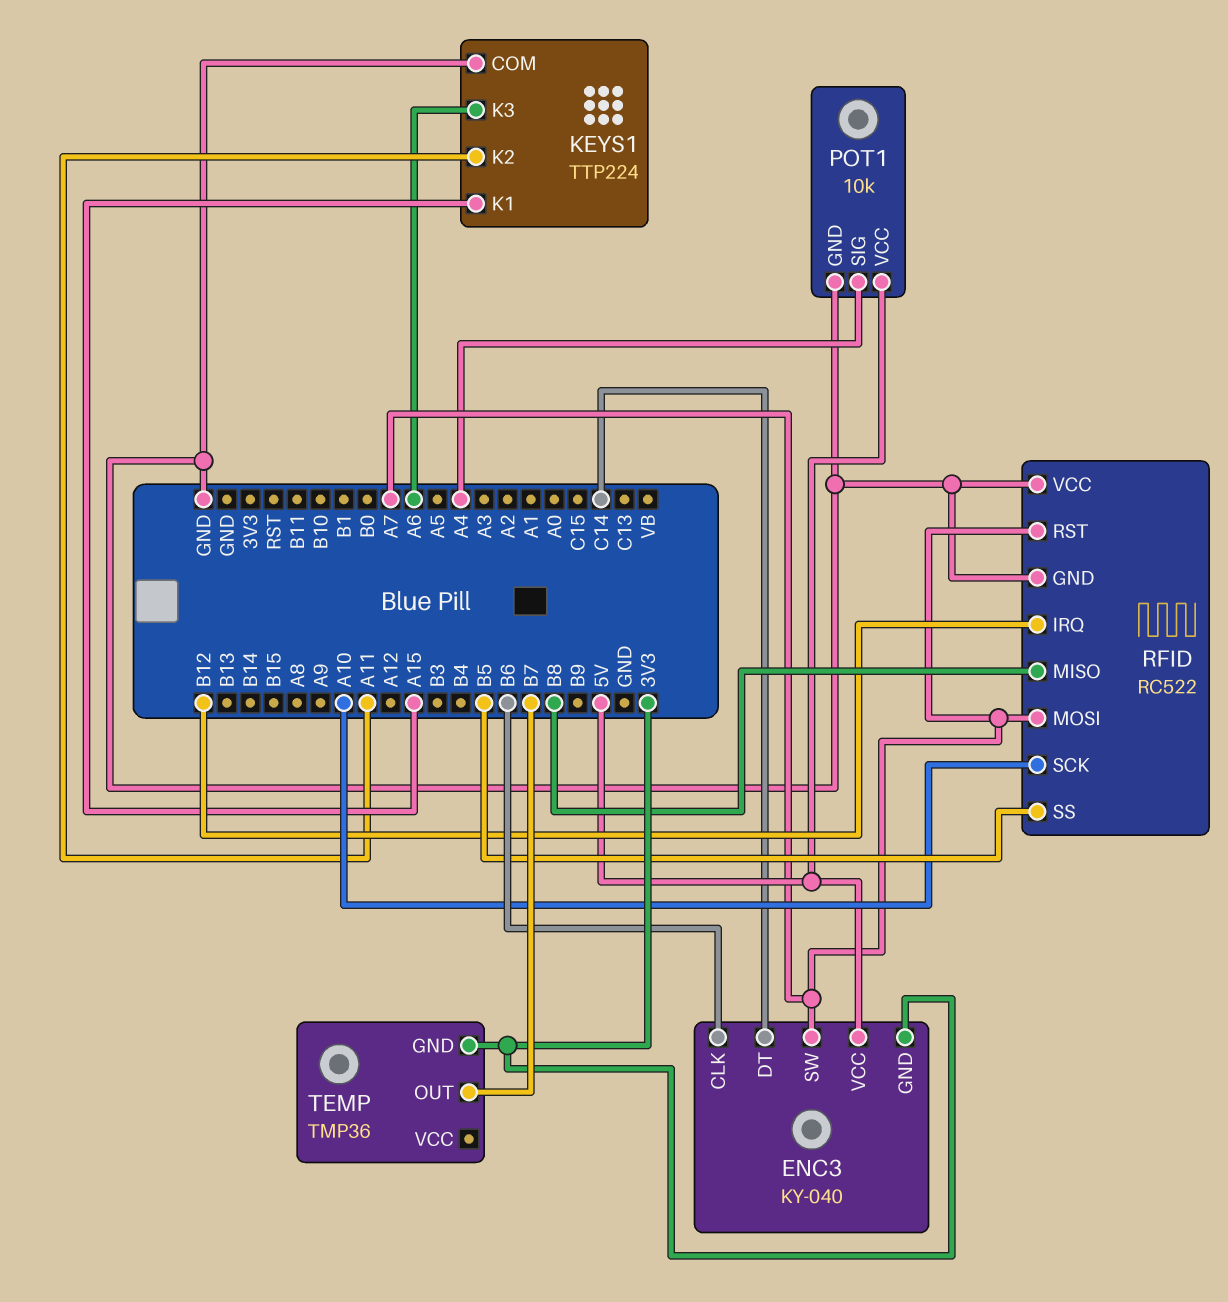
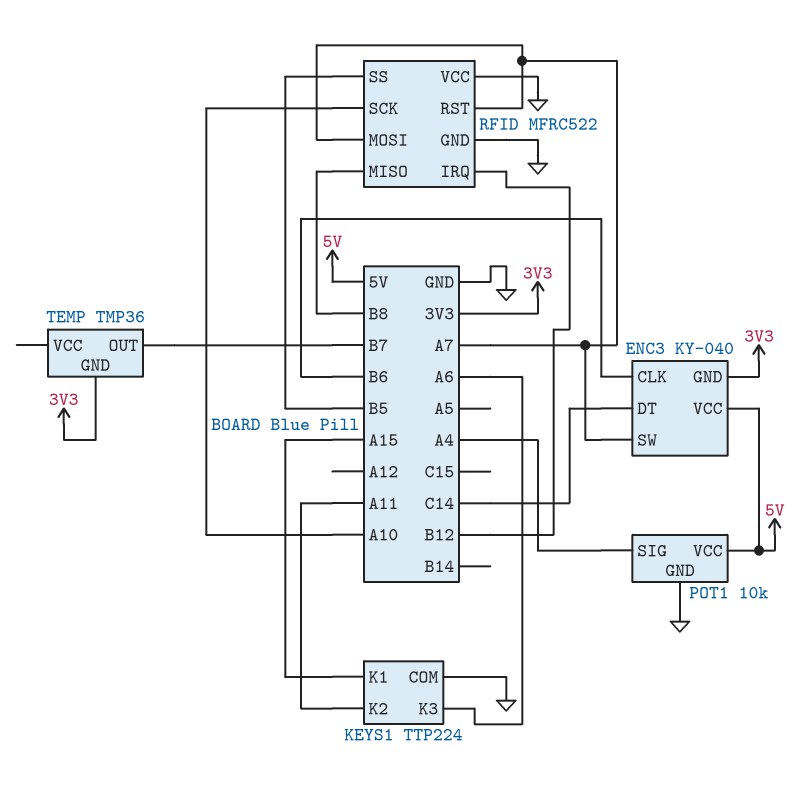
RFID: RC522 -> MFRC522

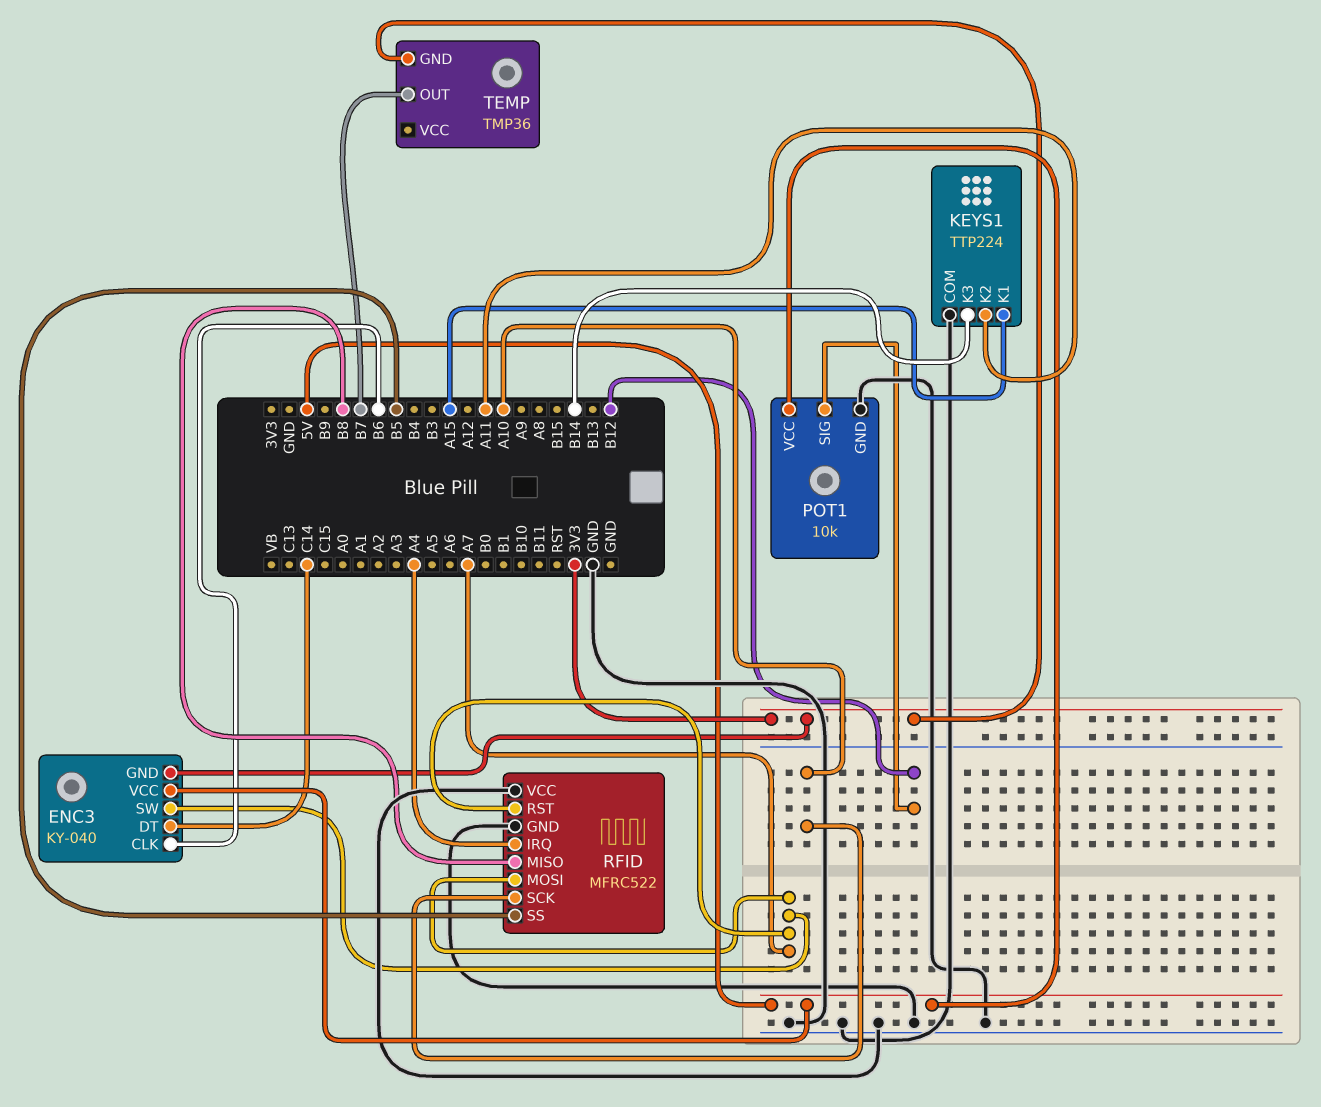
KEYS1 pin K3: A6 -> B14
POT1 pin SIG: A4 -> B12
RFID pin IRQ: B12 -> A4

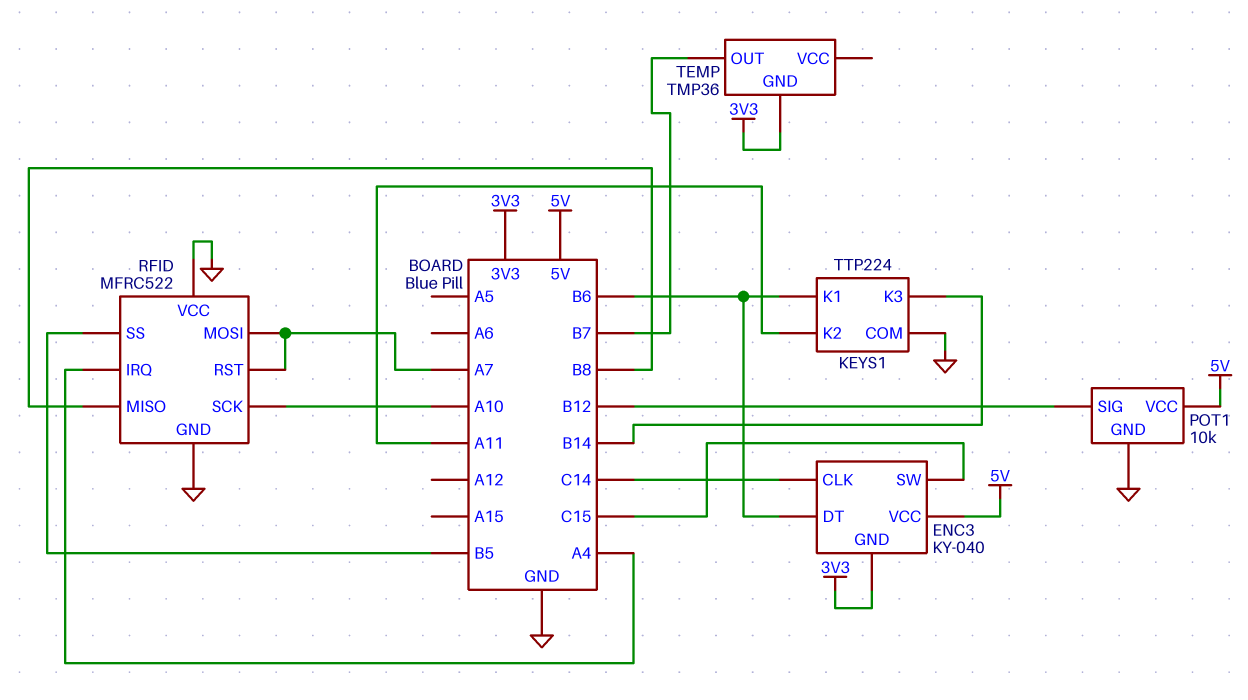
ENC3 pin CLK: B6 -> C14
ENC3 pin DT: C14 -> B6
ENC3 pin SW: A7 -> C15
KEYS1 pin K1: A15 -> B6

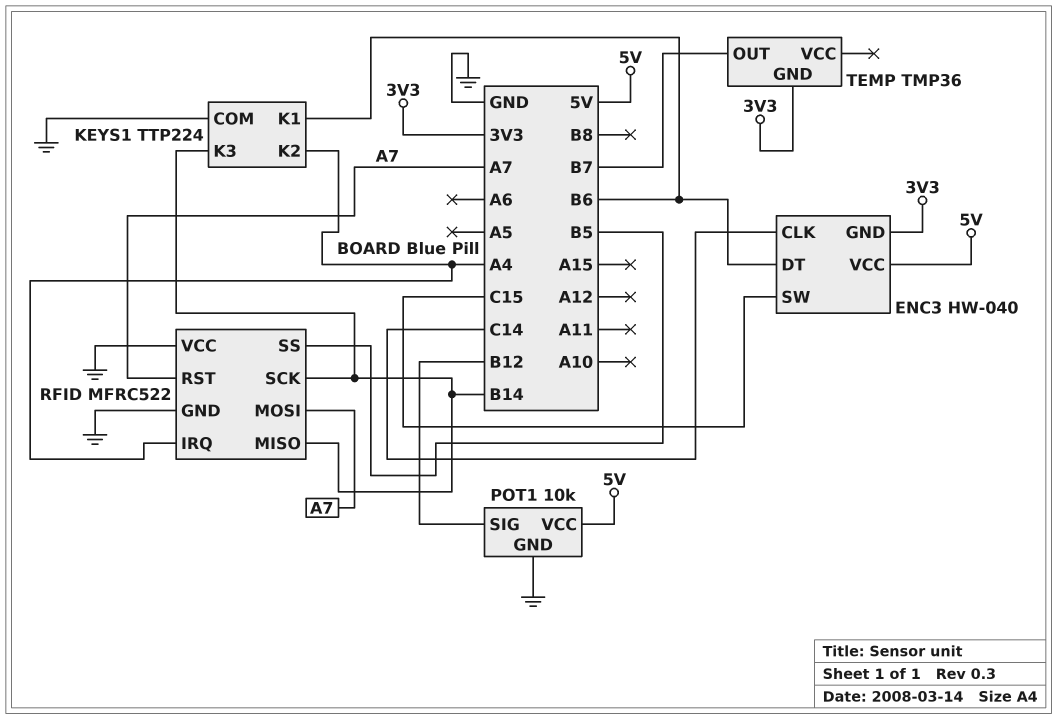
ENC3: KY-040 -> HW-040
KEYS1 pin K2: A11 -> A4
RFID pin MISO: B8 -> B14
RFID pin SCK: A10 -> B14

